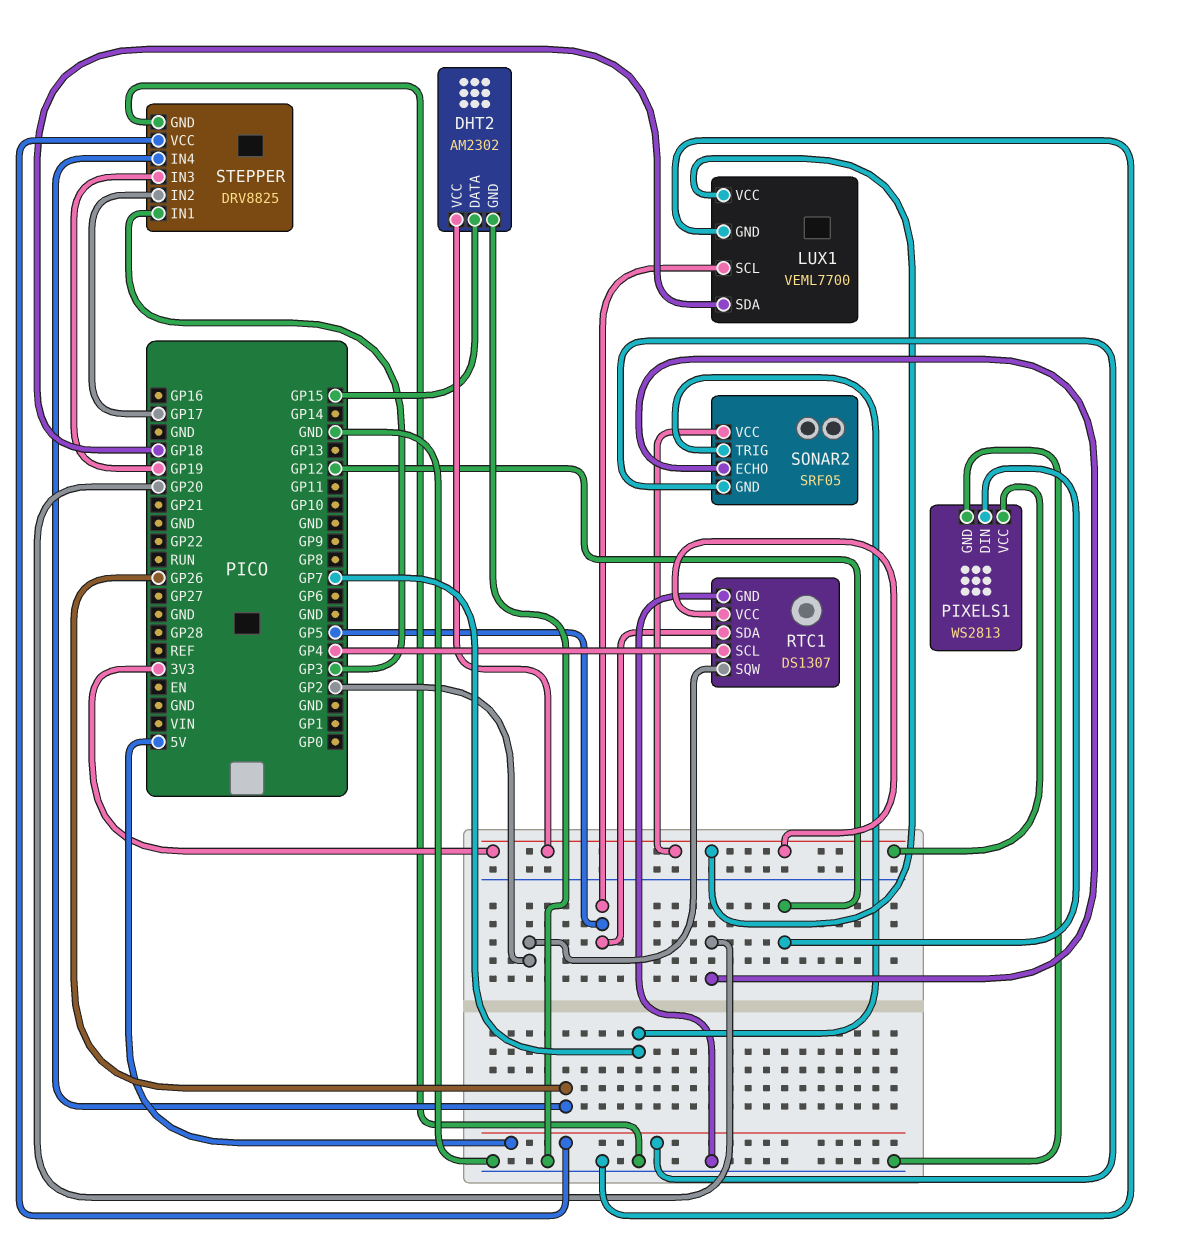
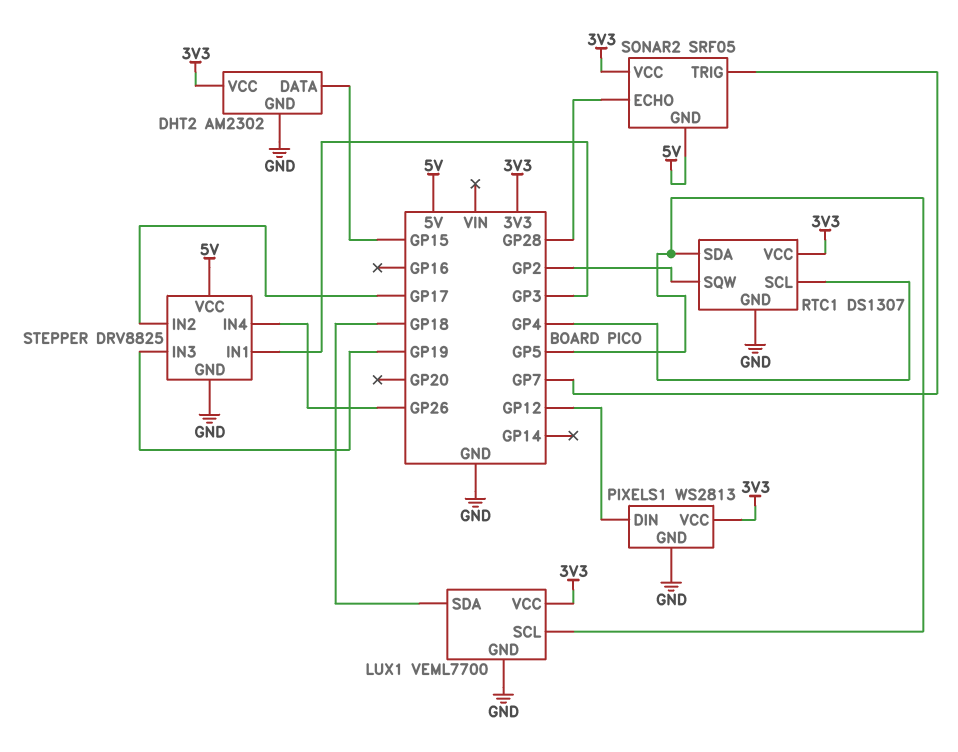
SONAR2 pin ECHO: GP20 -> GP28

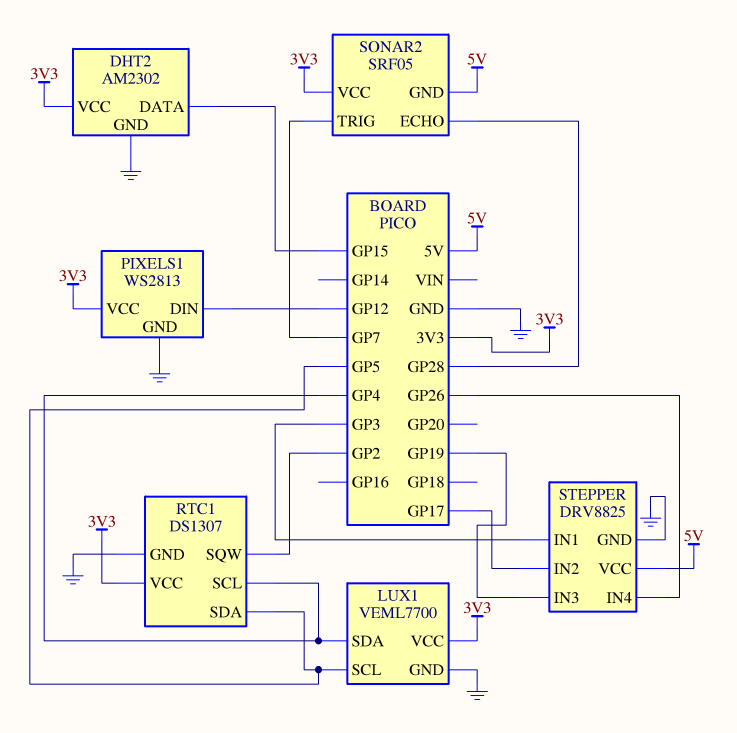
LUX1 pin SDA: GP18 -> GP4

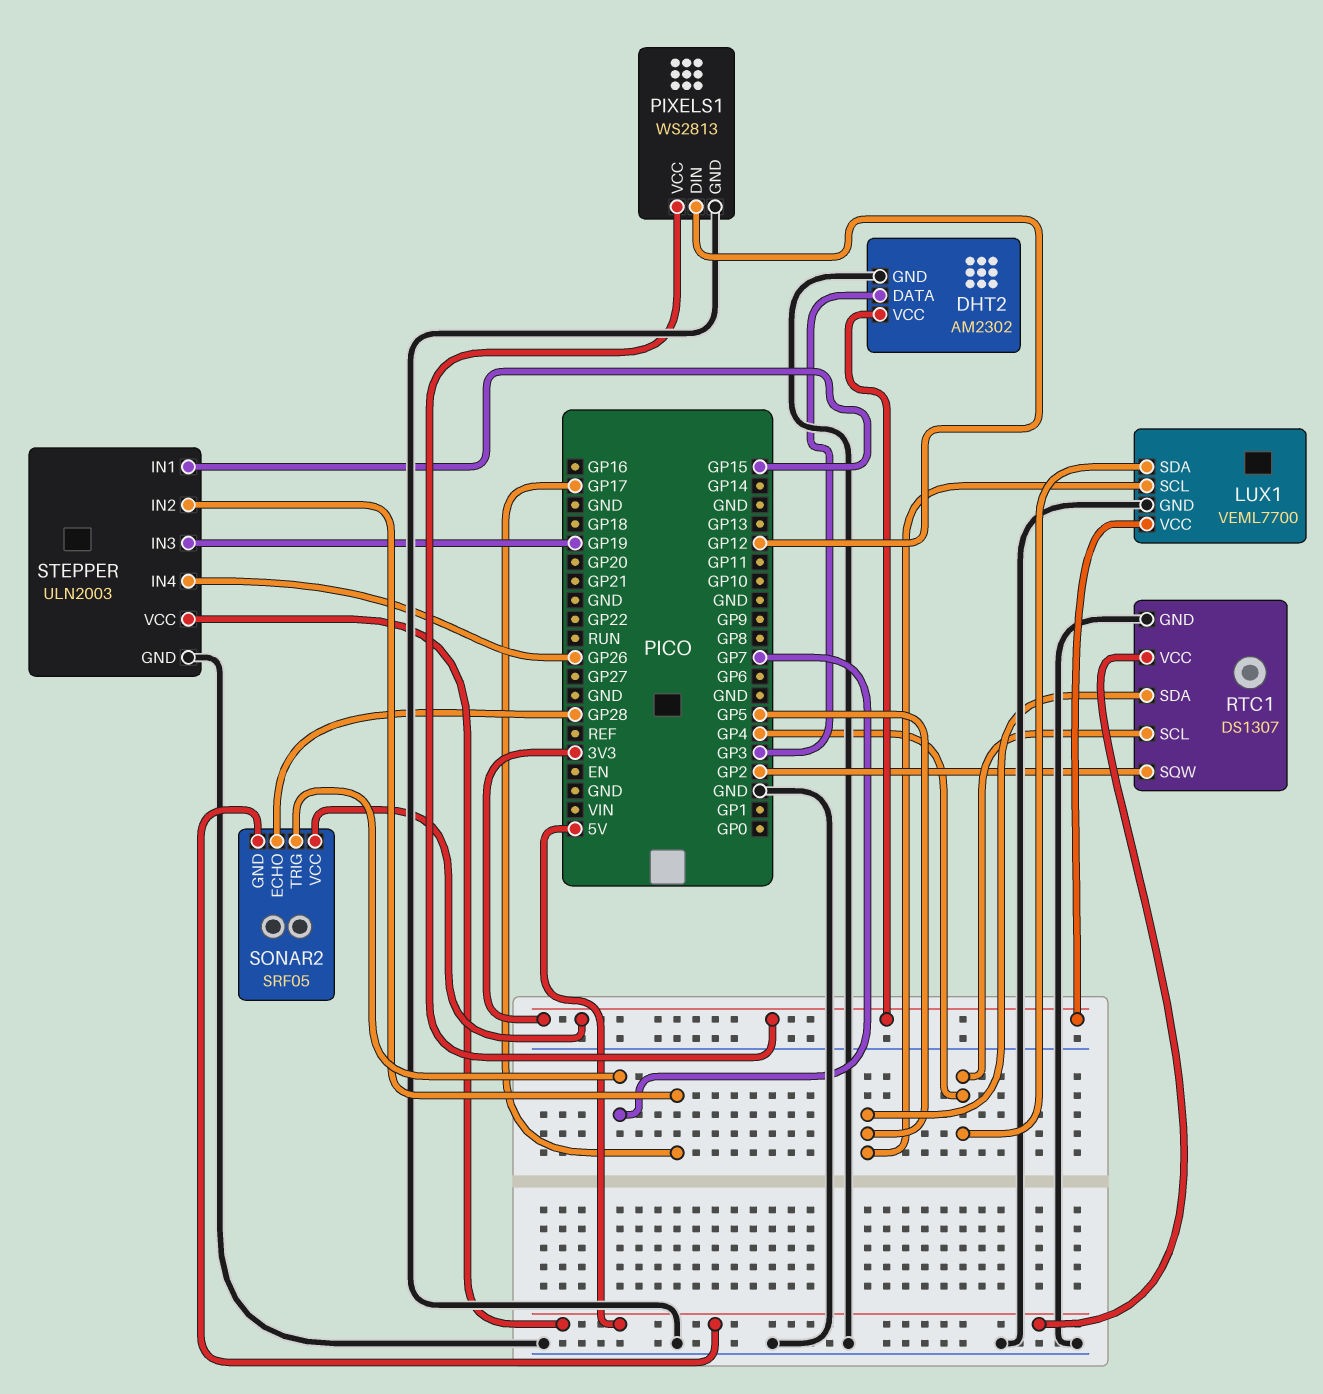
DHT2 pin DATA: GP15 -> GP3
RTC1 pin VCC: 3V3 -> 5V
STEPPER: DRV8825 -> ULN2003
STEPPER pin IN1: GP3 -> GP15

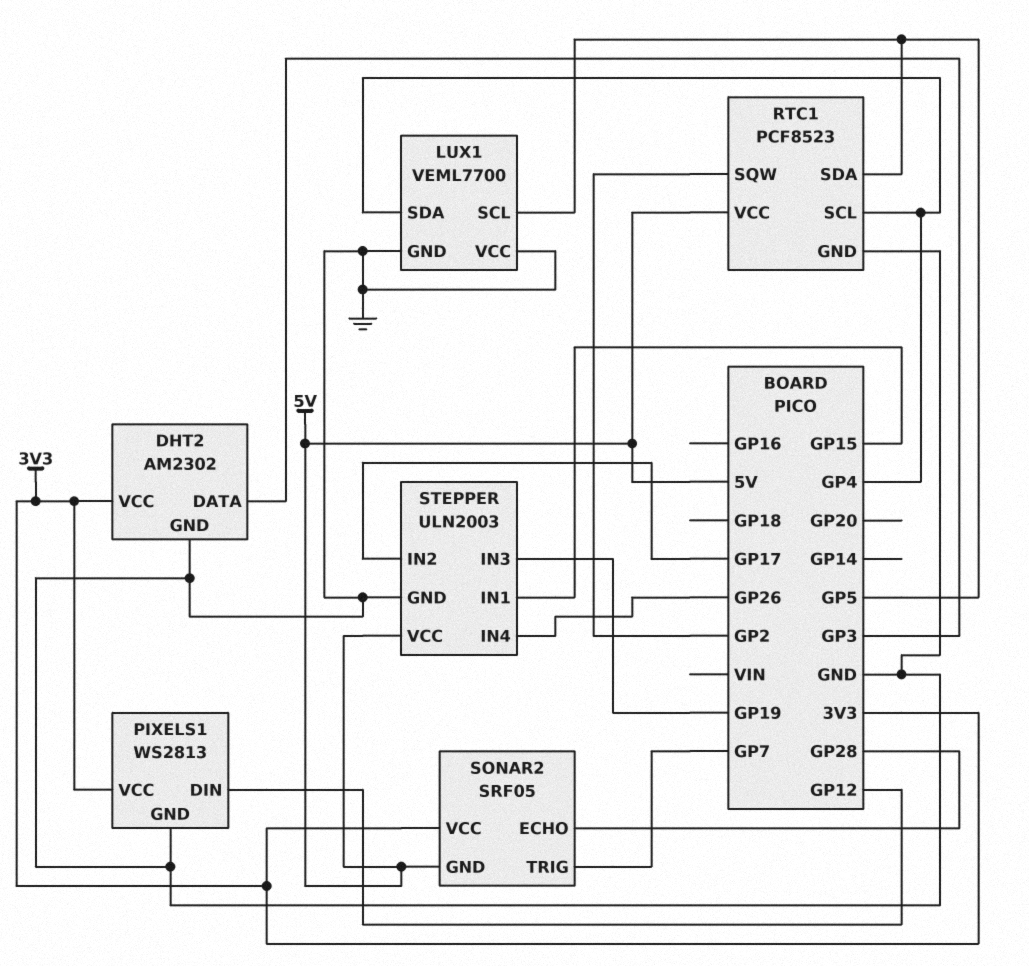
LUX1 pin VCC: 3V3 -> GND
RTC1: DS1307 -> PCF8523

